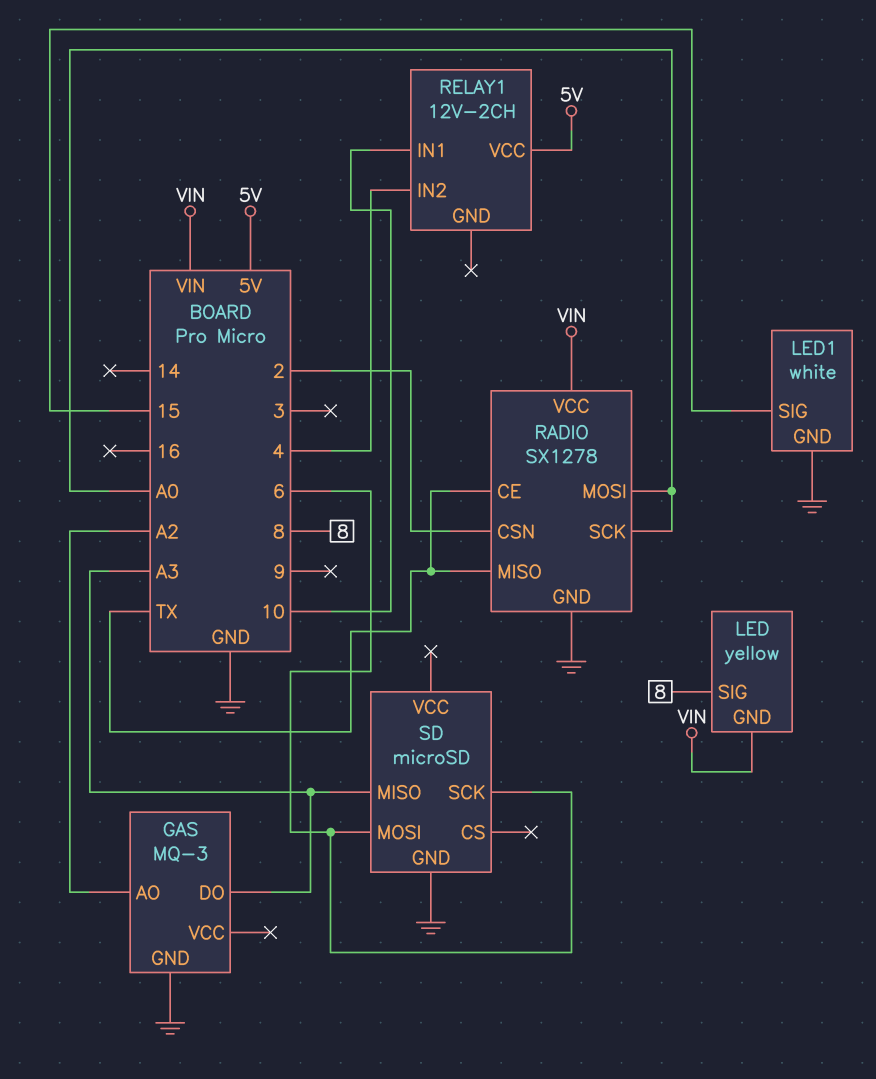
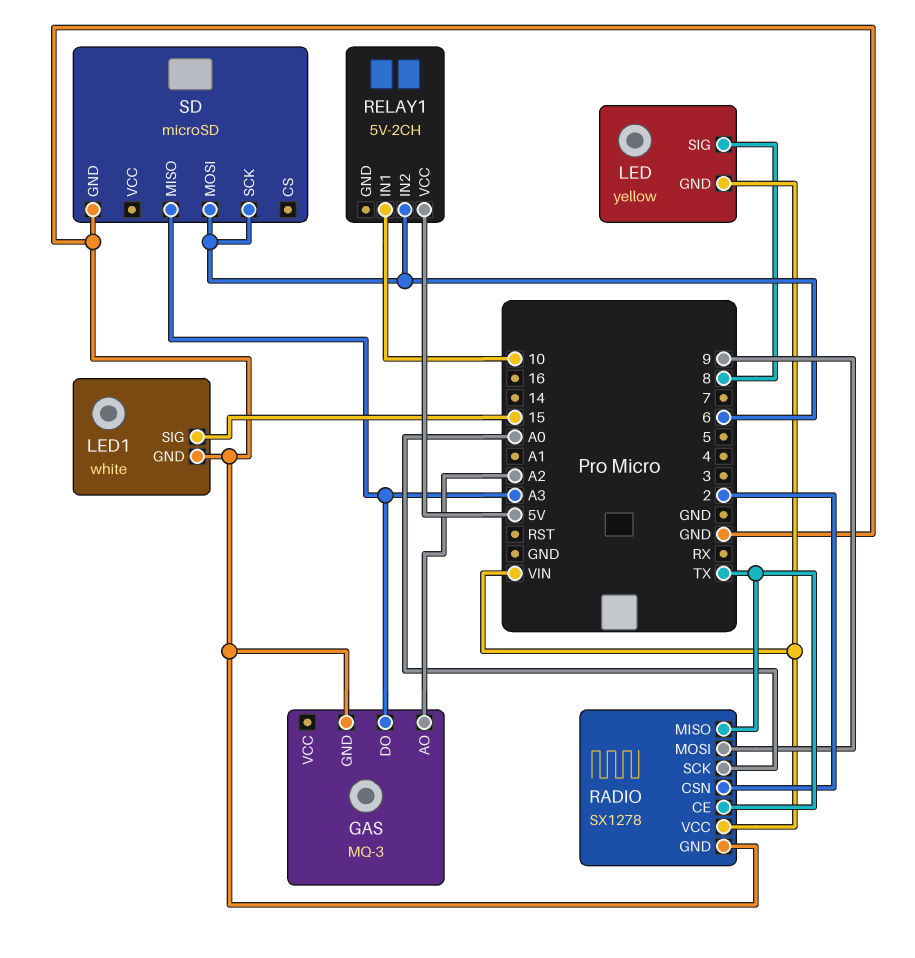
RADIO pin MOSI: A0 -> 9
RELAY1: 12V-2CH -> 5V-2CH
RELAY1 pin IN2: 4 -> 6

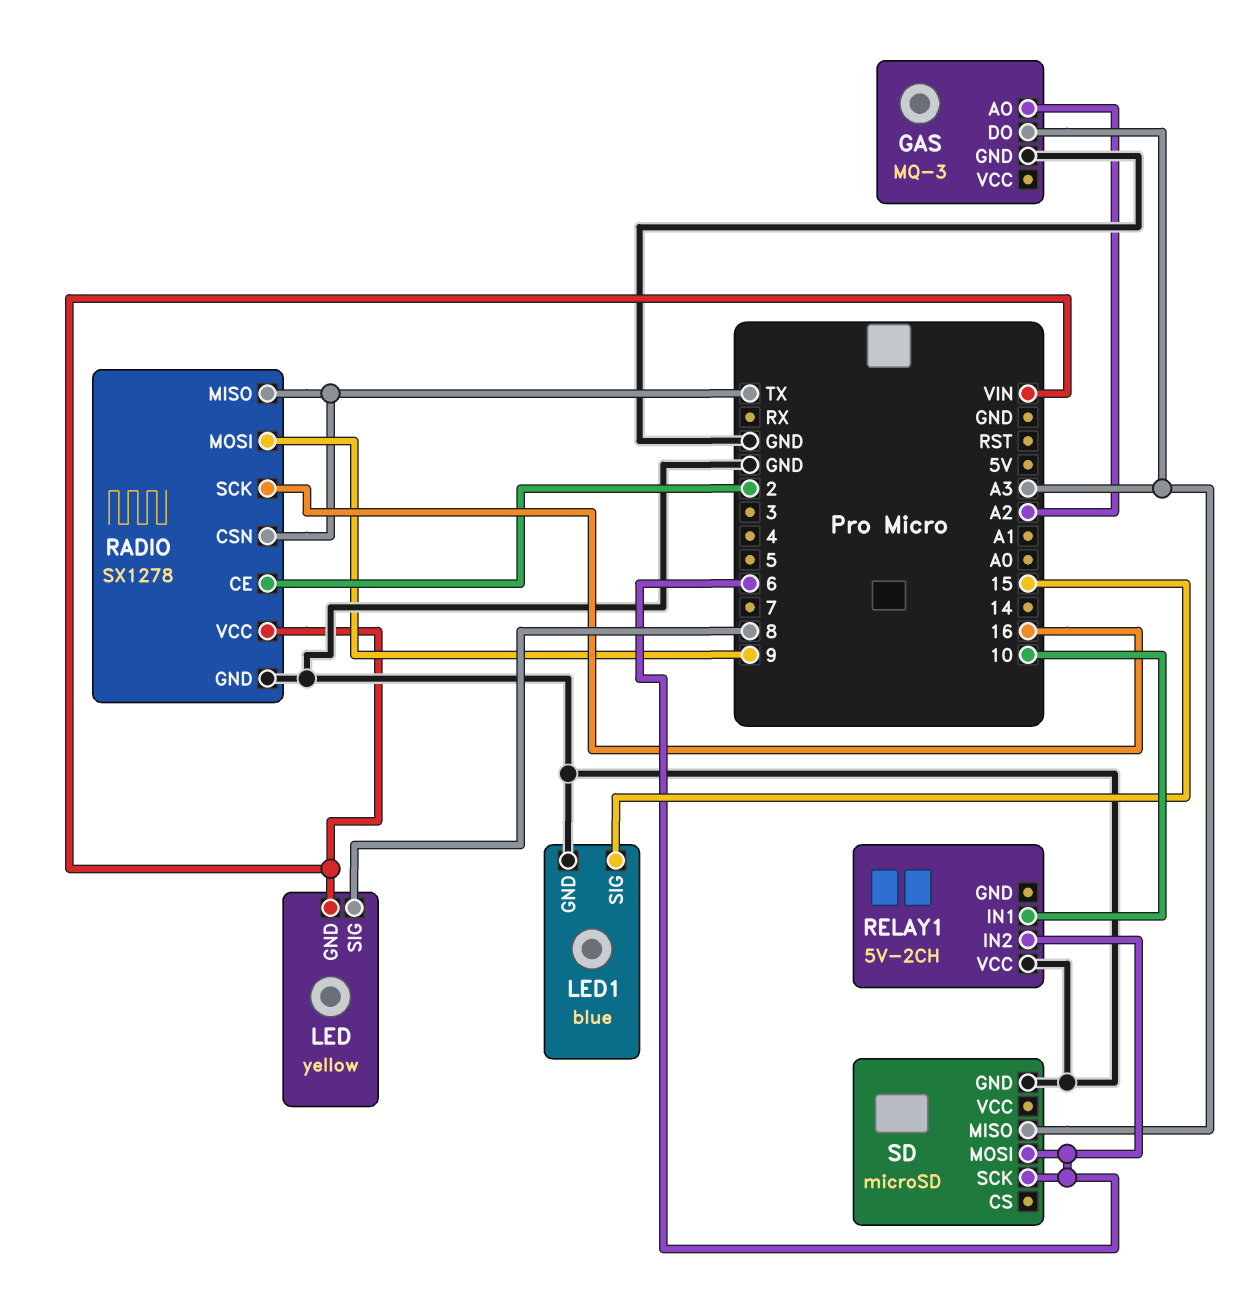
LED1: white -> blue
RADIO pin CE: TX -> 2
RADIO pin CSN: 2 -> TX
RADIO pin SCK: A0 -> 16
RELAY1 pin VCC: 5V -> GND

